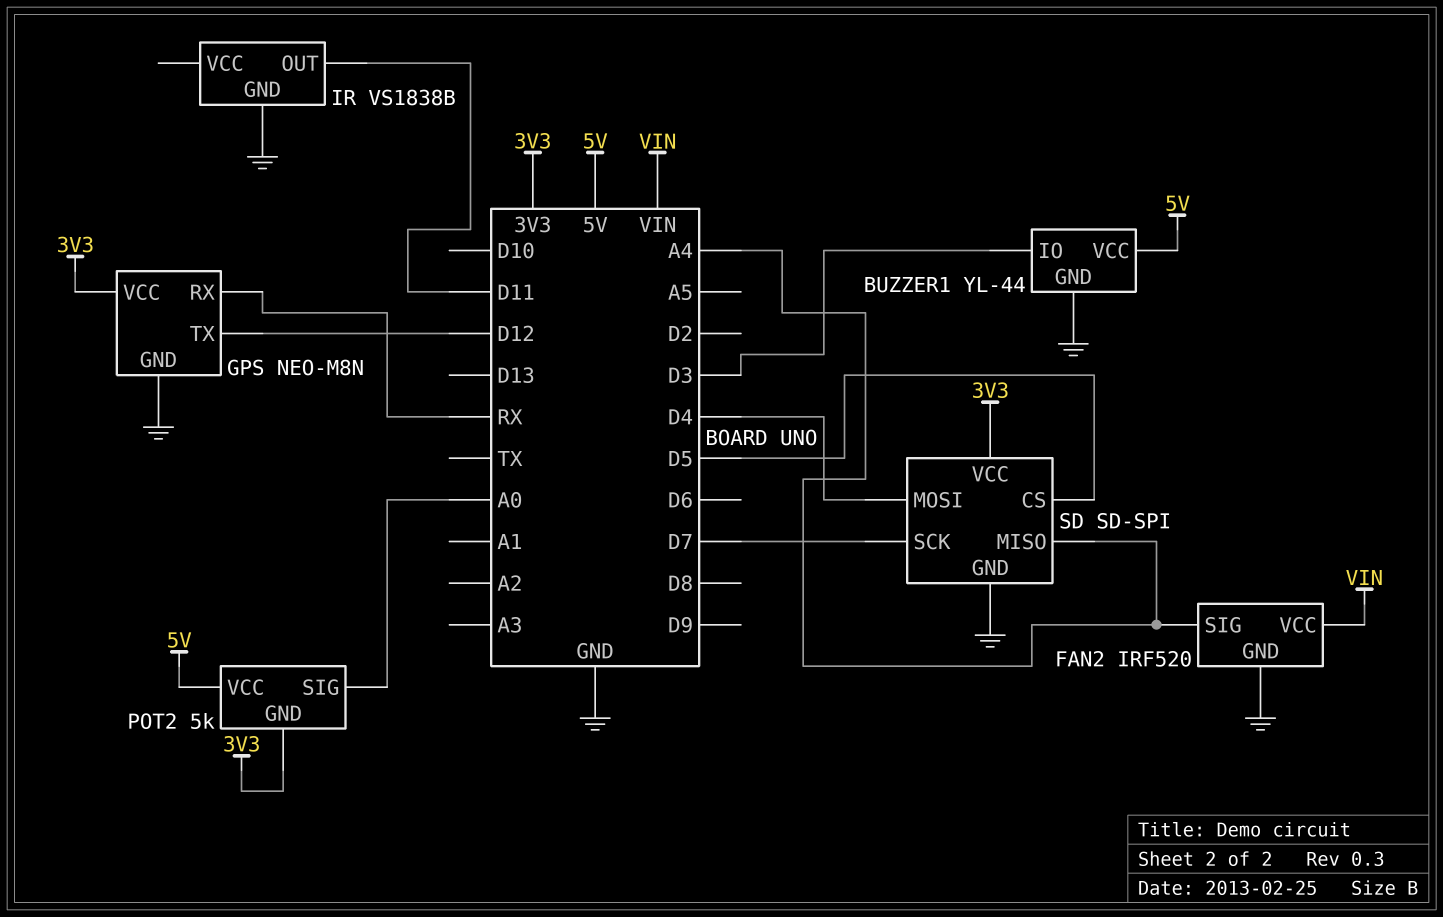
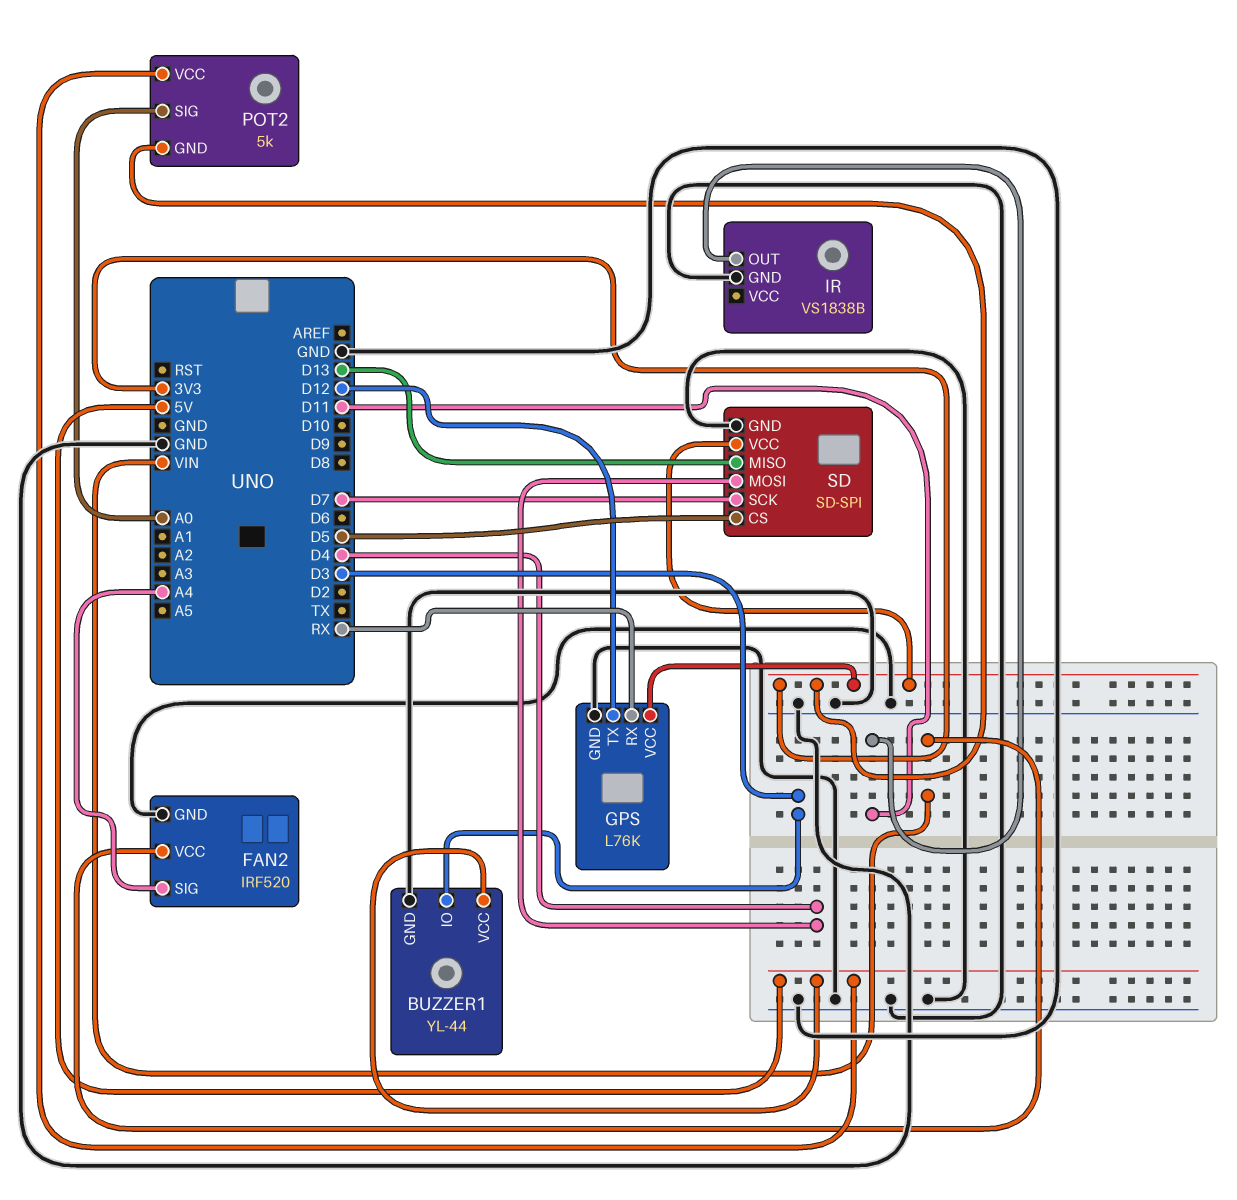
GPS: NEO-M8N -> L76K
SD pin MISO: A4 -> D13

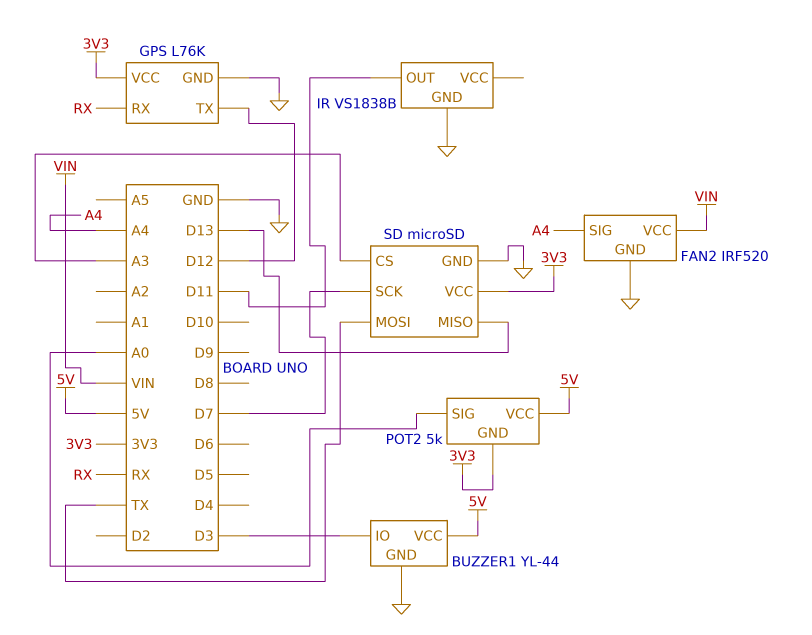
SD: SD-SPI -> microSD
SD pin CS: D5 -> A3
SD pin MOSI: D4 -> TX

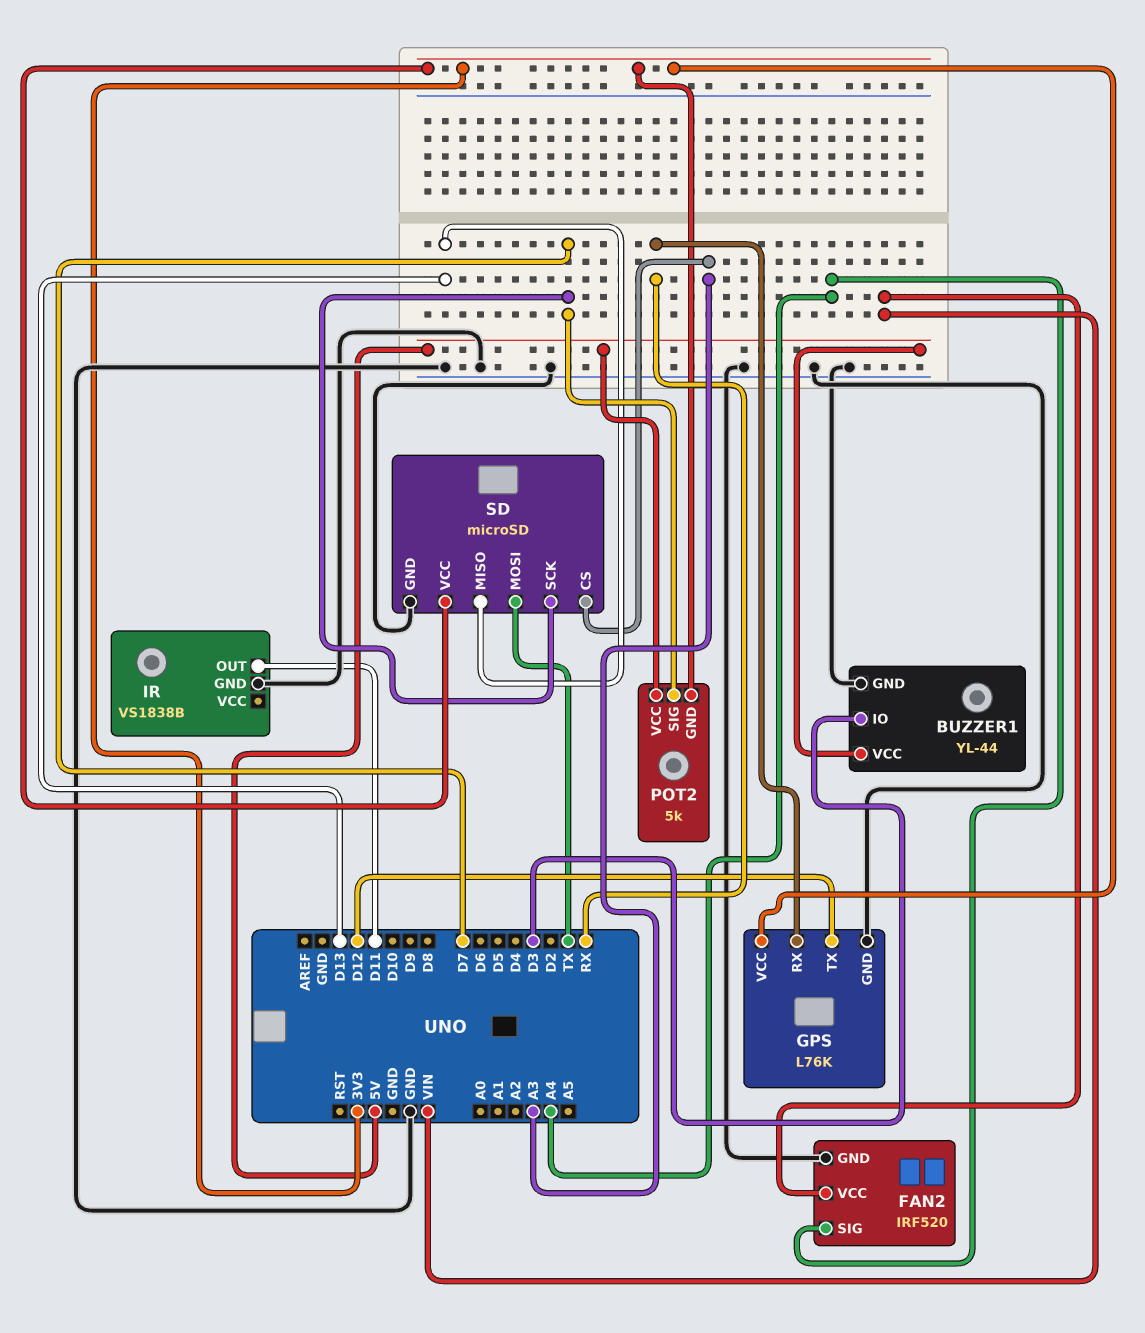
POT2 pin SIG: A0 -> D7

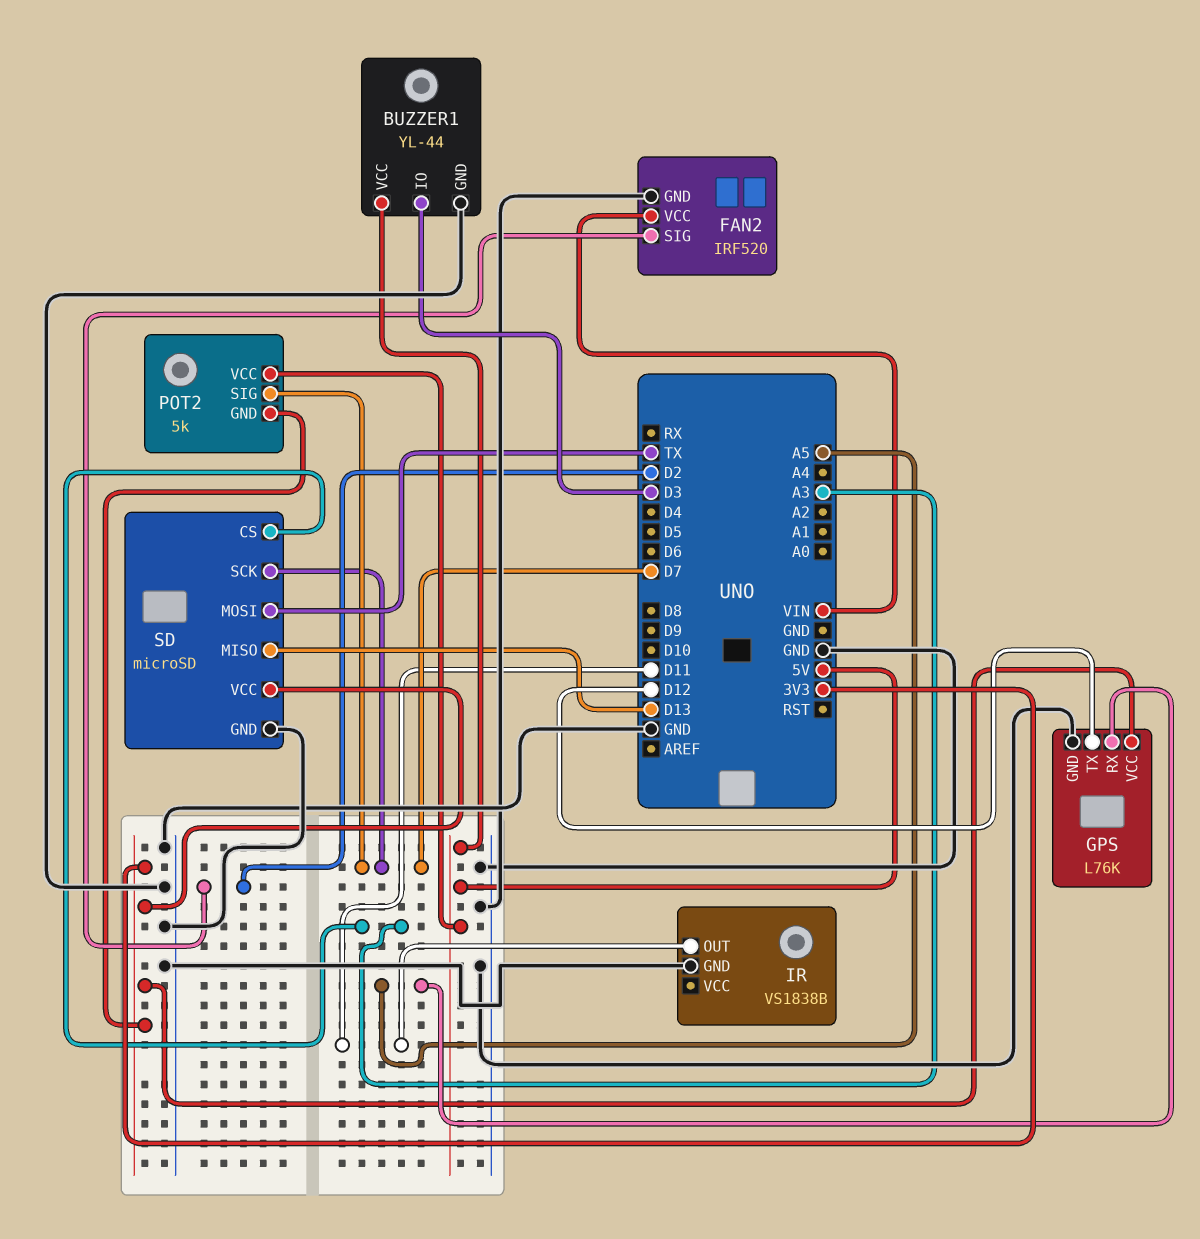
FAN2 pin SIG: A4 -> D2
GPS pin RX: RX -> A5

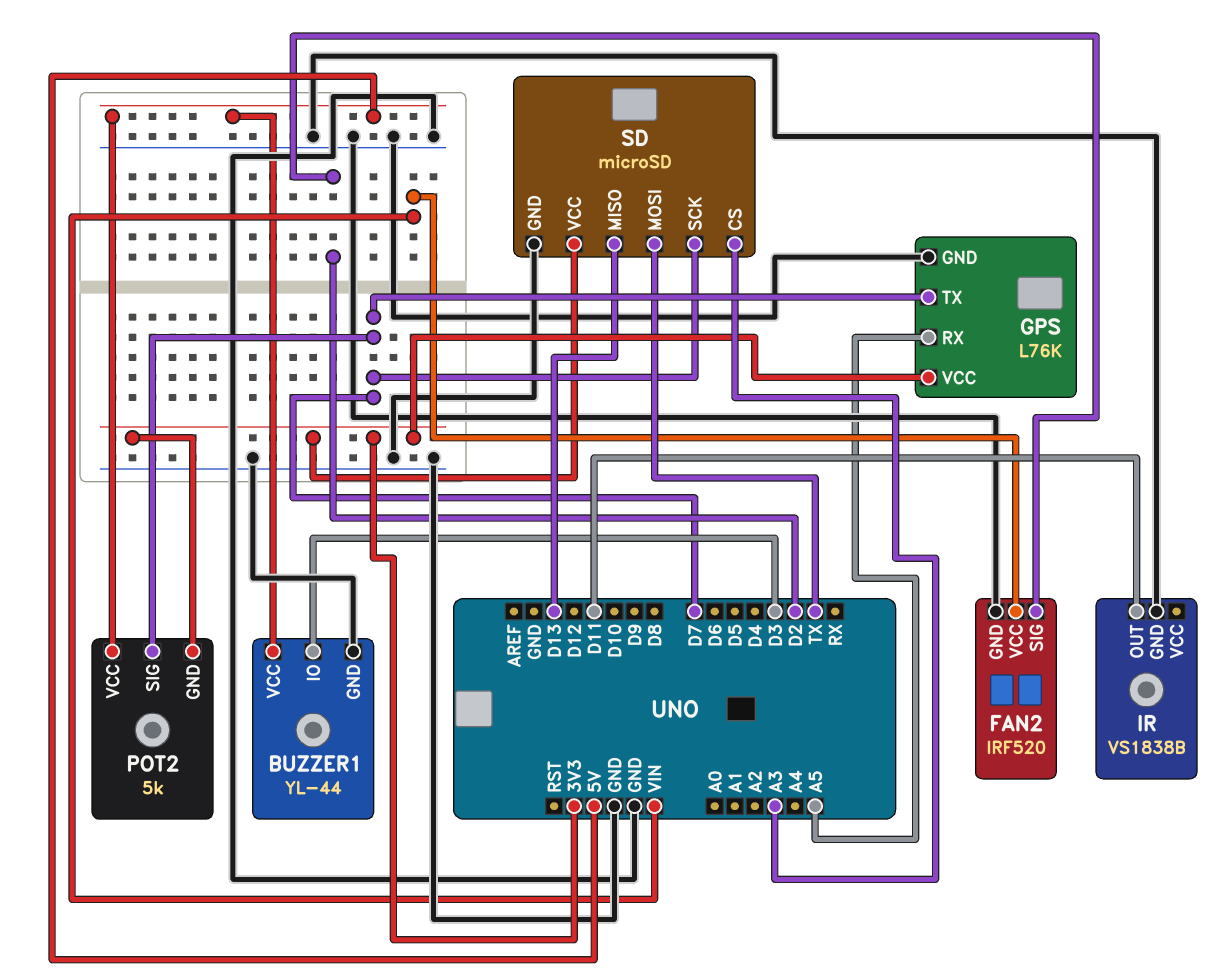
GPS pin TX: D12 -> D7

